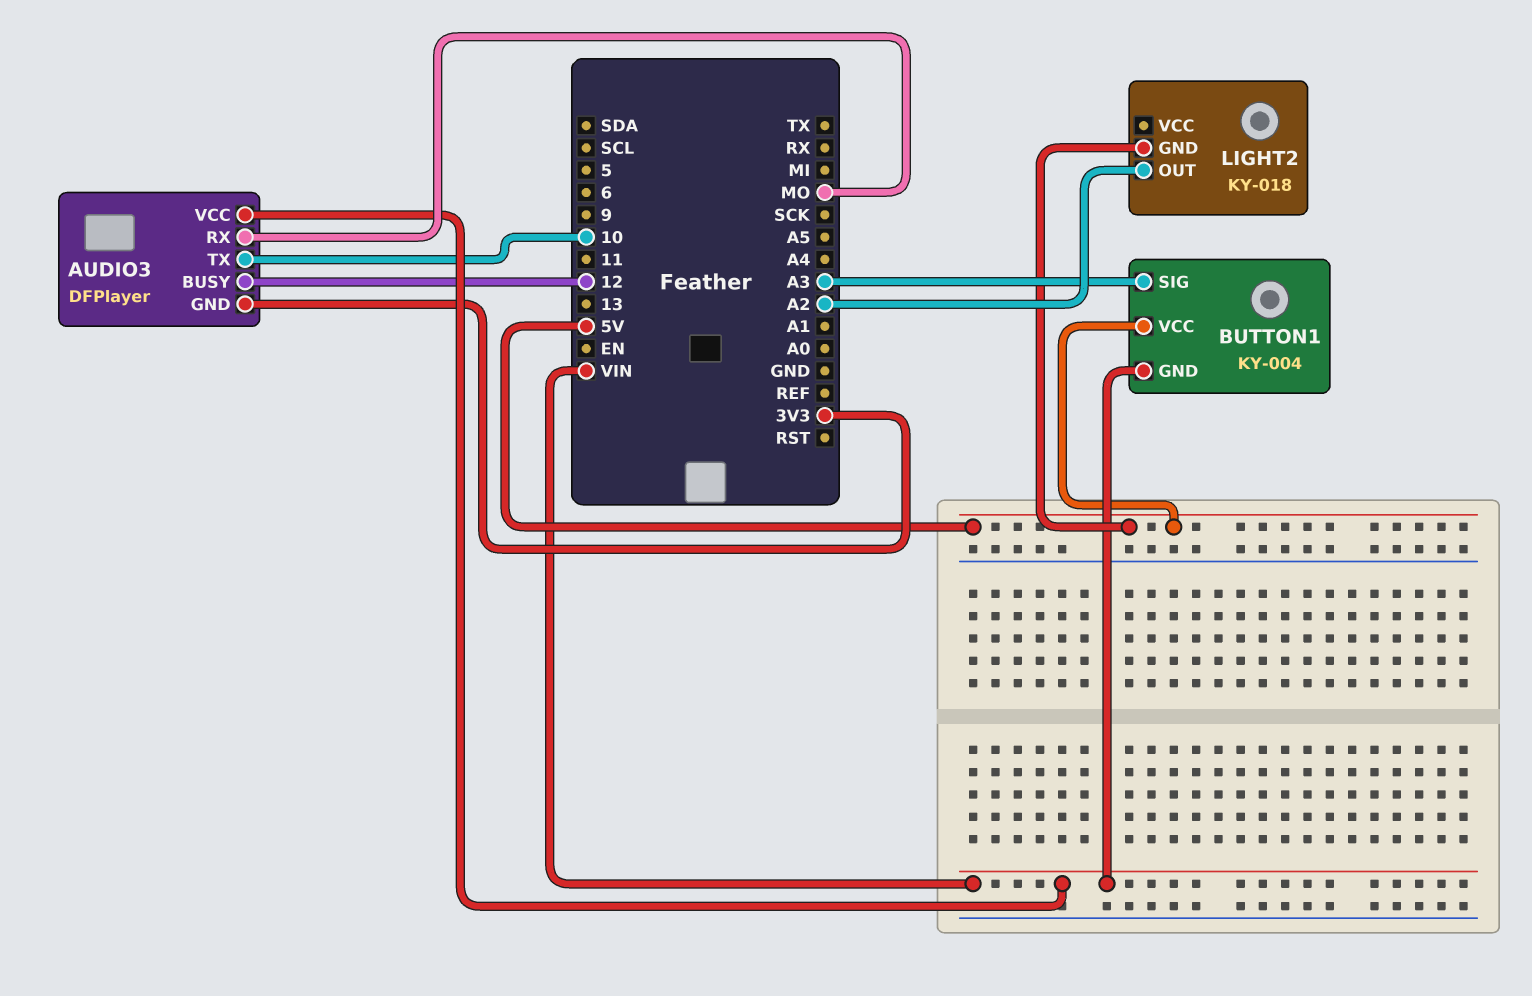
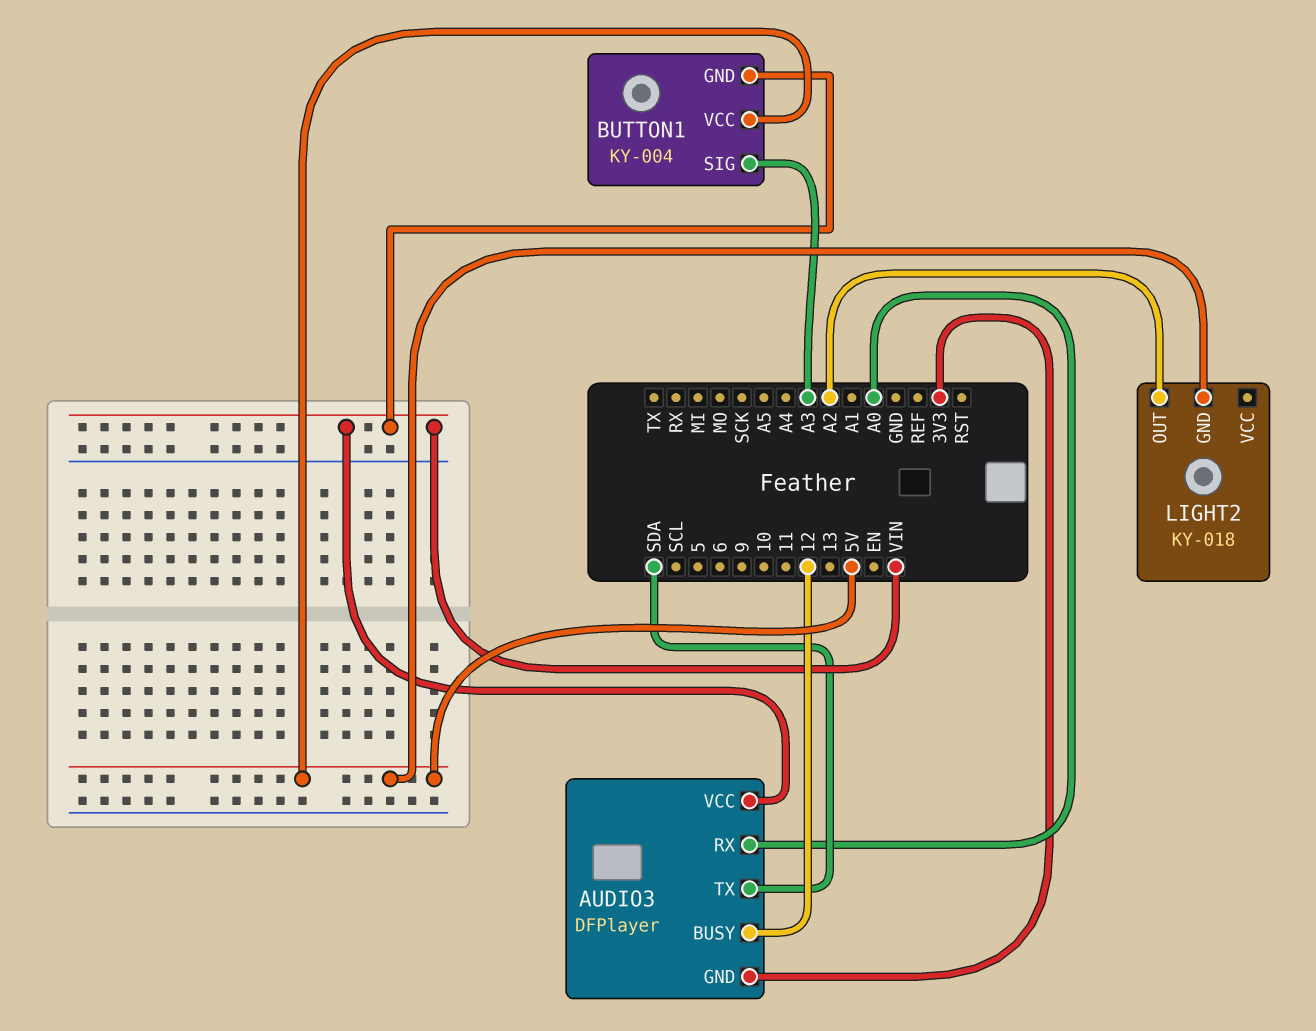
AUDIO3 pin RX: MO -> A0
AUDIO3 pin TX: 10 -> SDA

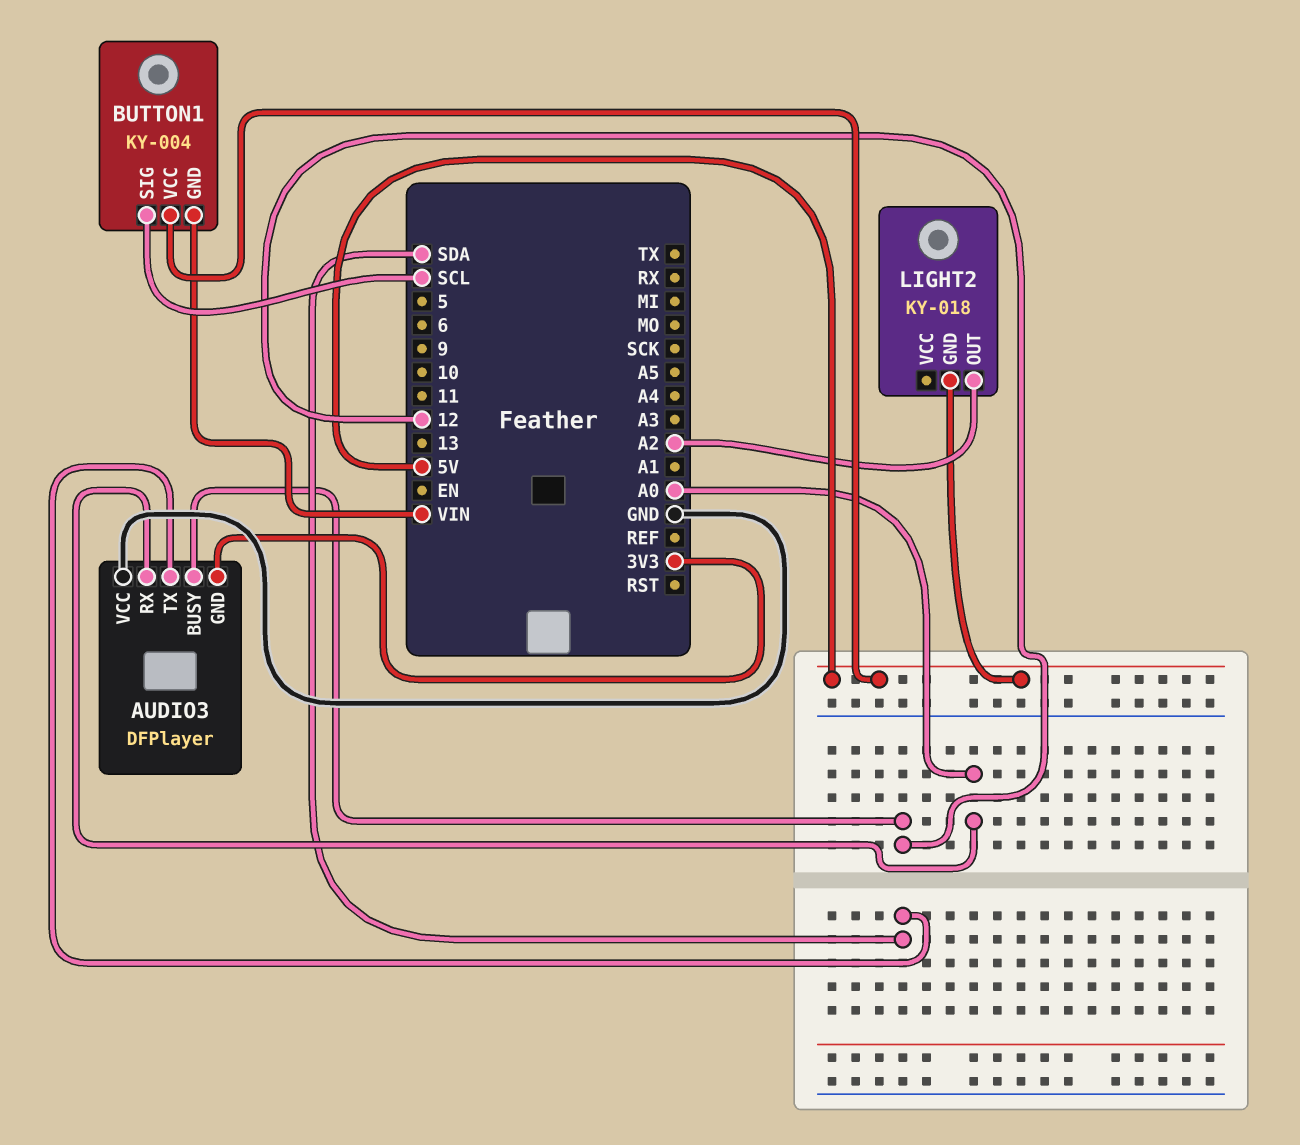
AUDIO3 pin VCC: VIN -> GND
BUTTON1 pin SIG: A3 -> SCL

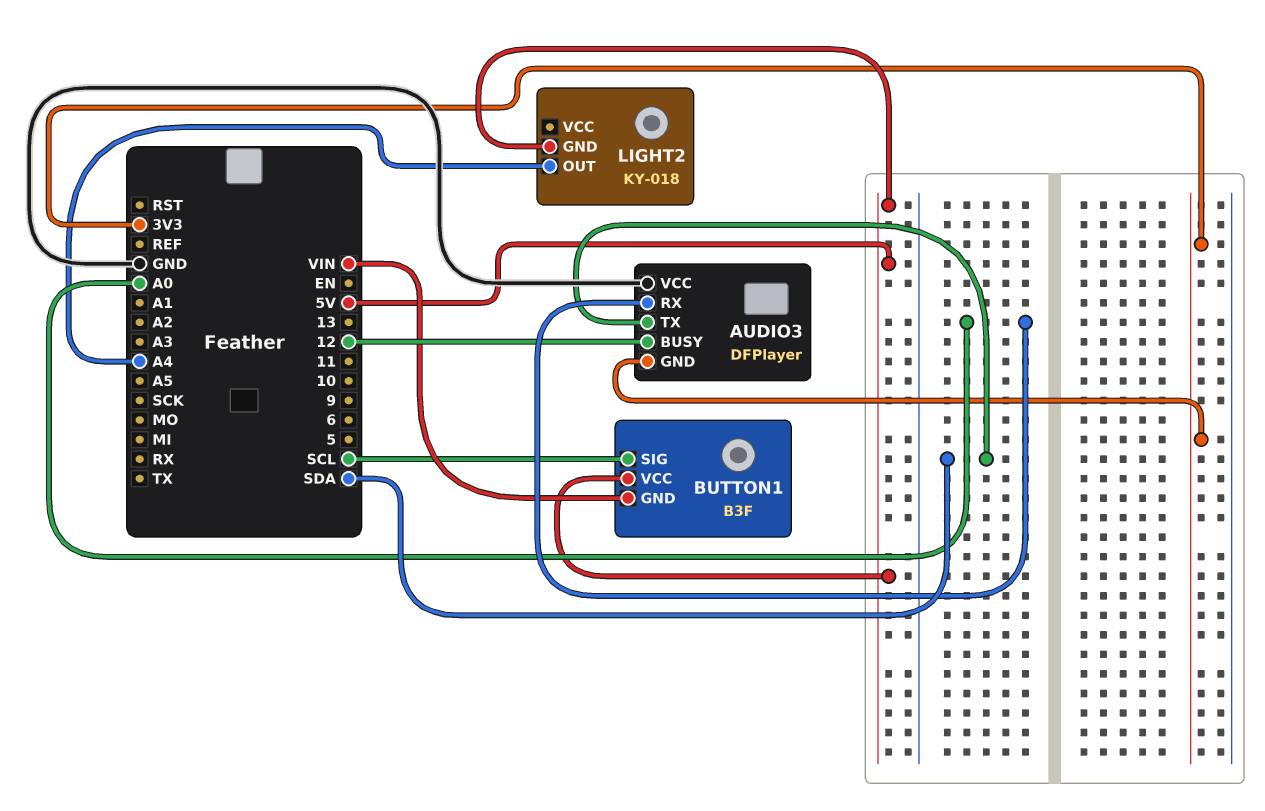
BUTTON1: KY-004 -> B3F
LIGHT2 pin OUT: A2 -> A4

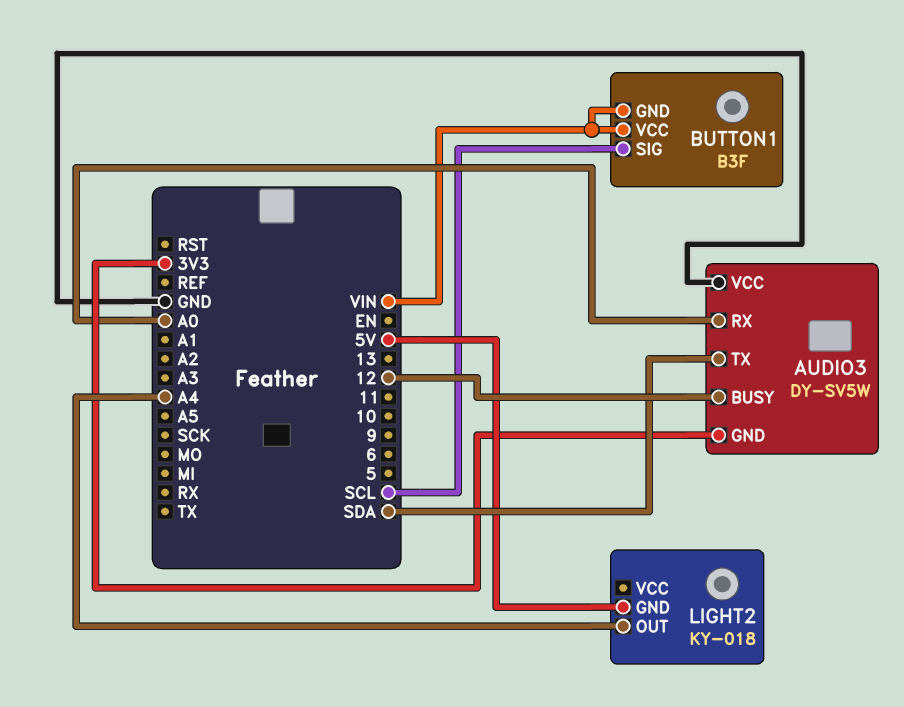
AUDIO3: DFPlayer -> DY-SV5W
BUTTON1 pin VCC: 5V -> VIN

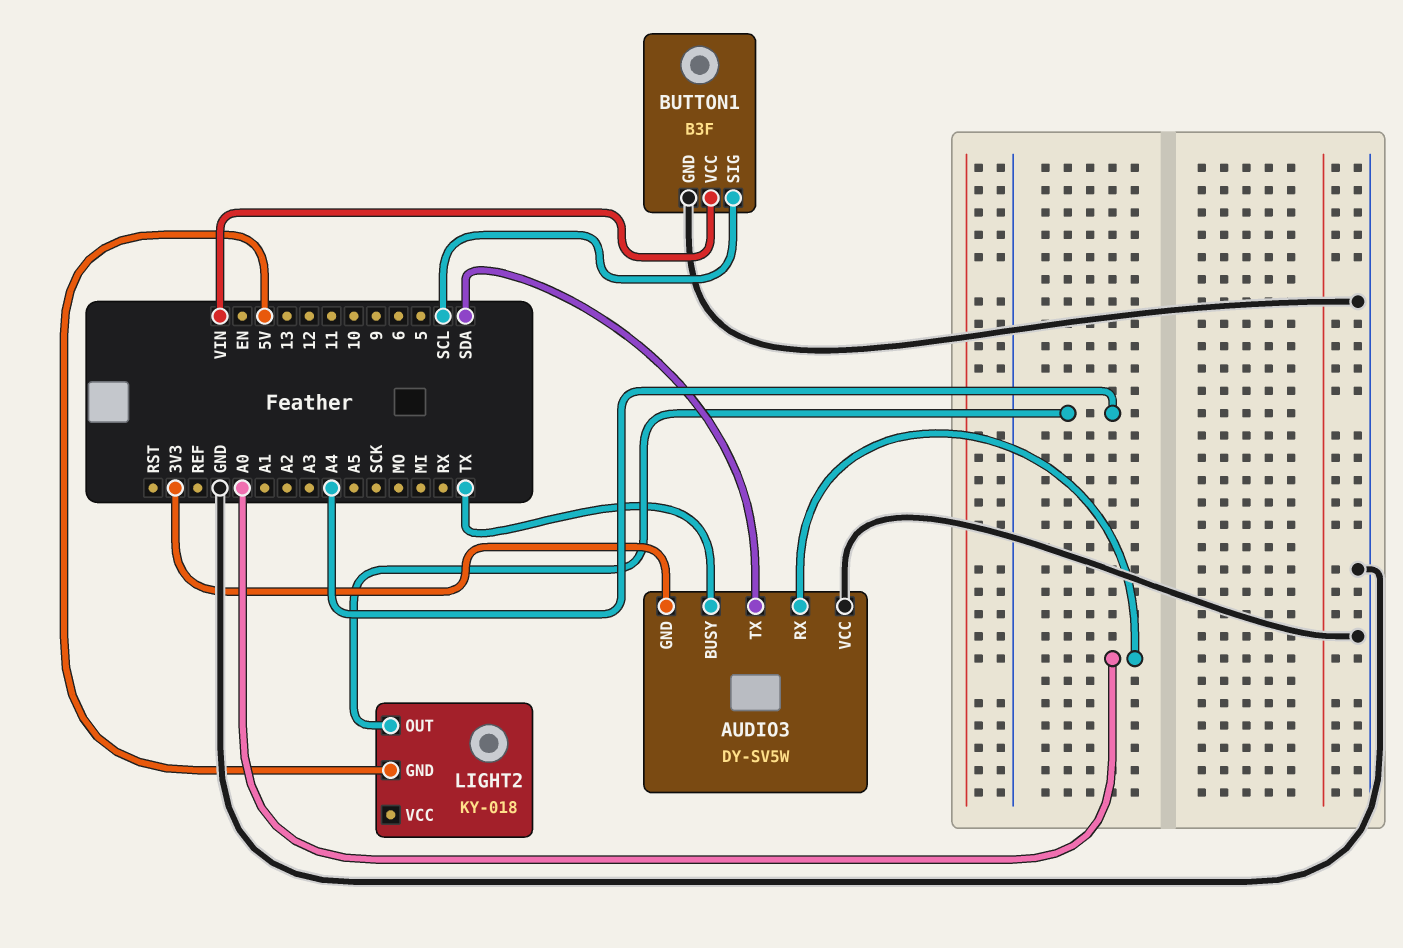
AUDIO3 pin BUSY: 12 -> TX
BUTTON1 pin GND: VIN -> GND

